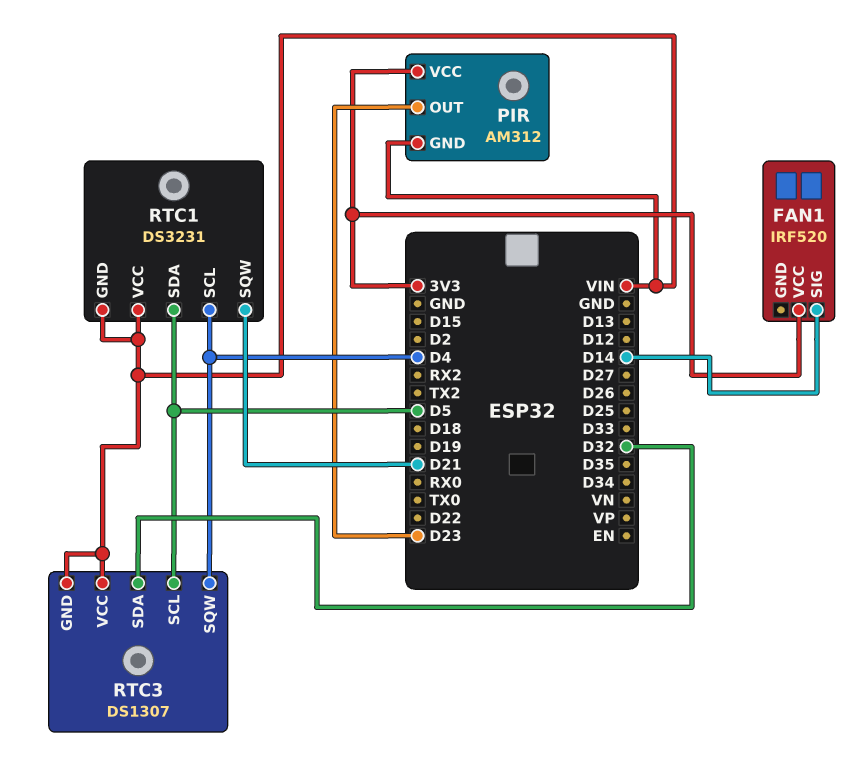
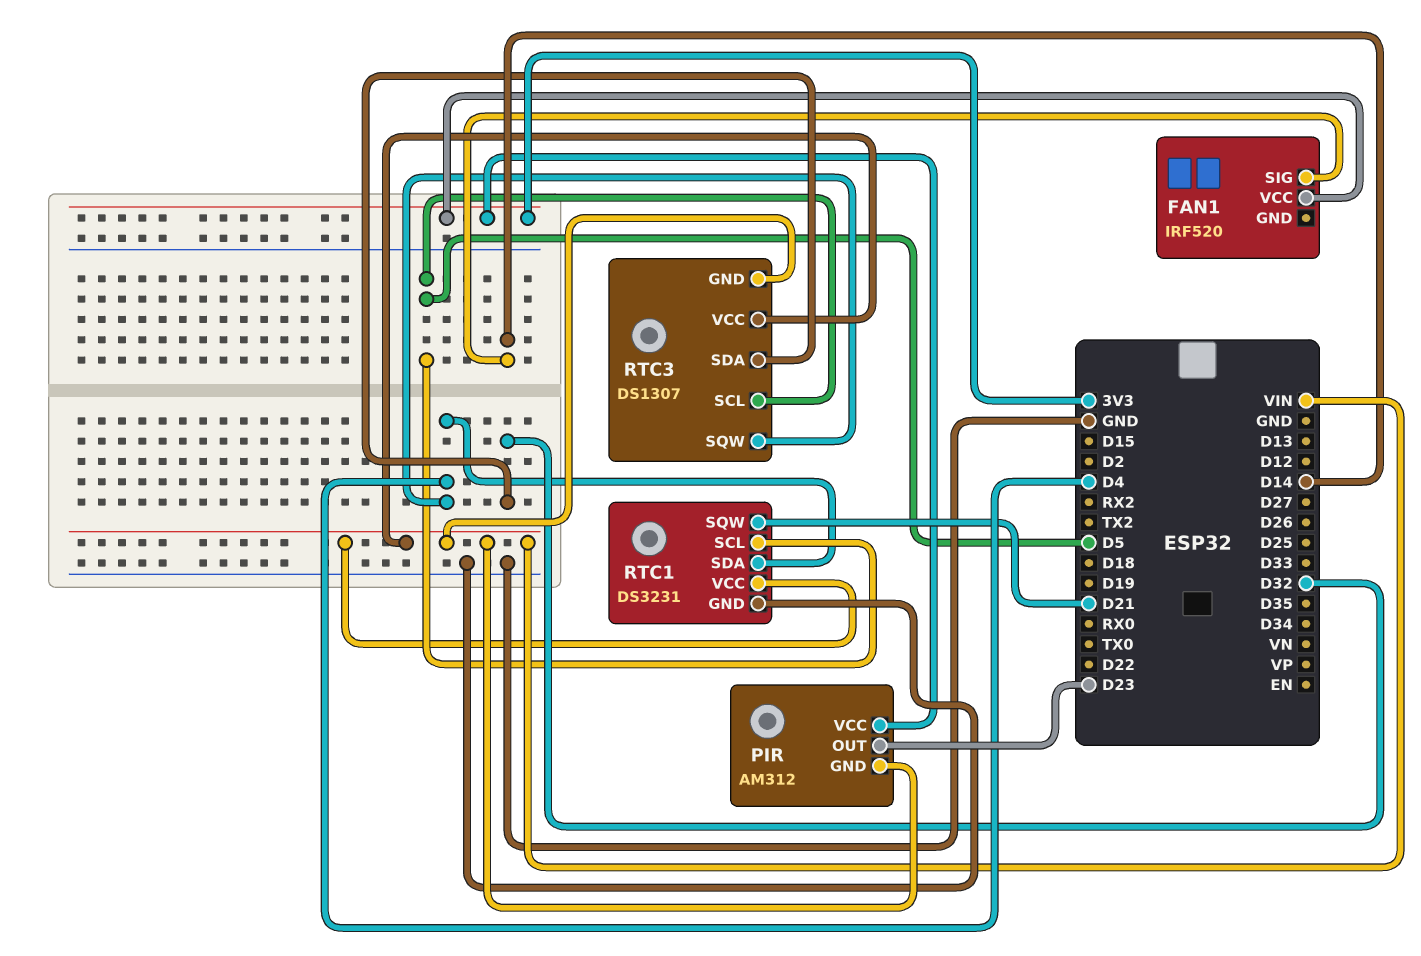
RTC1 pin GND: VIN -> GND
RTC1 pin SCL: D4 -> D5
RTC1 pin SDA: D5 -> D4

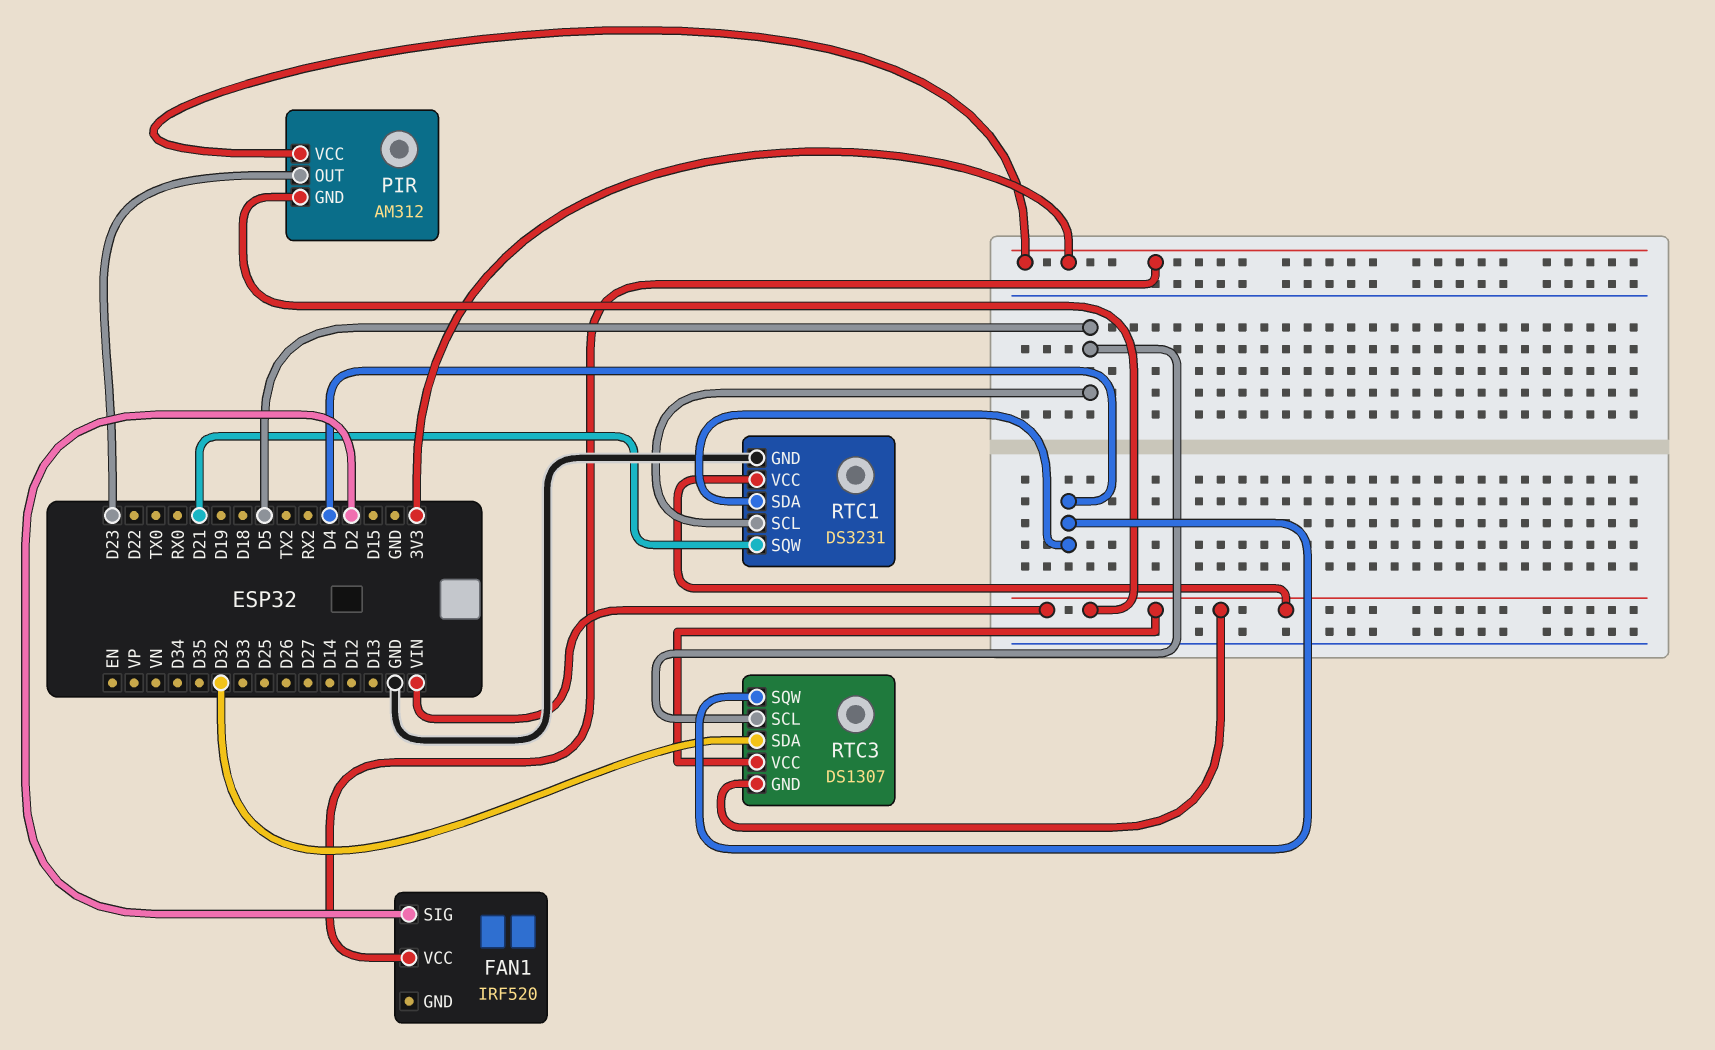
FAN1 pin SIG: D14 -> D2

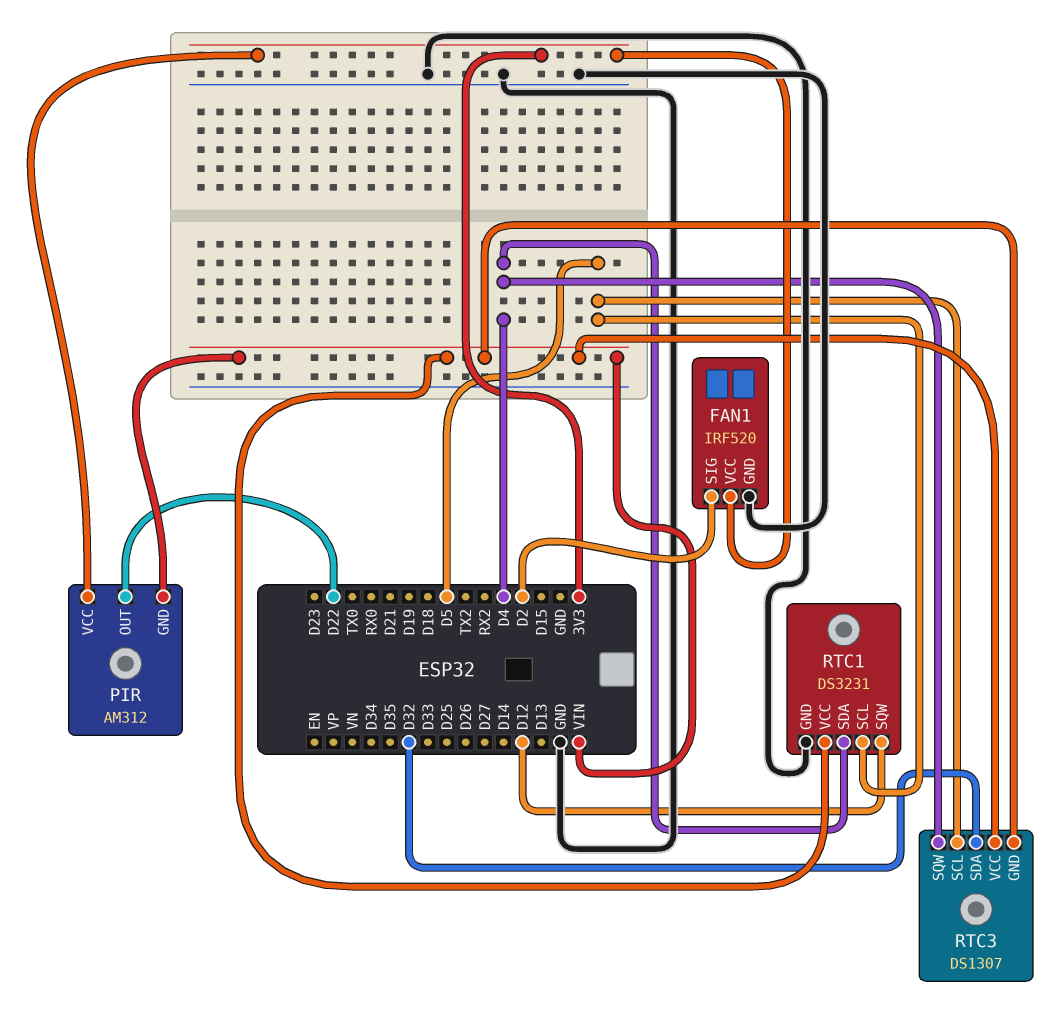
FAN1 pin GND: none -> GND
PIR pin OUT: D23 -> D22
RTC1 pin SQW: D21 -> D12

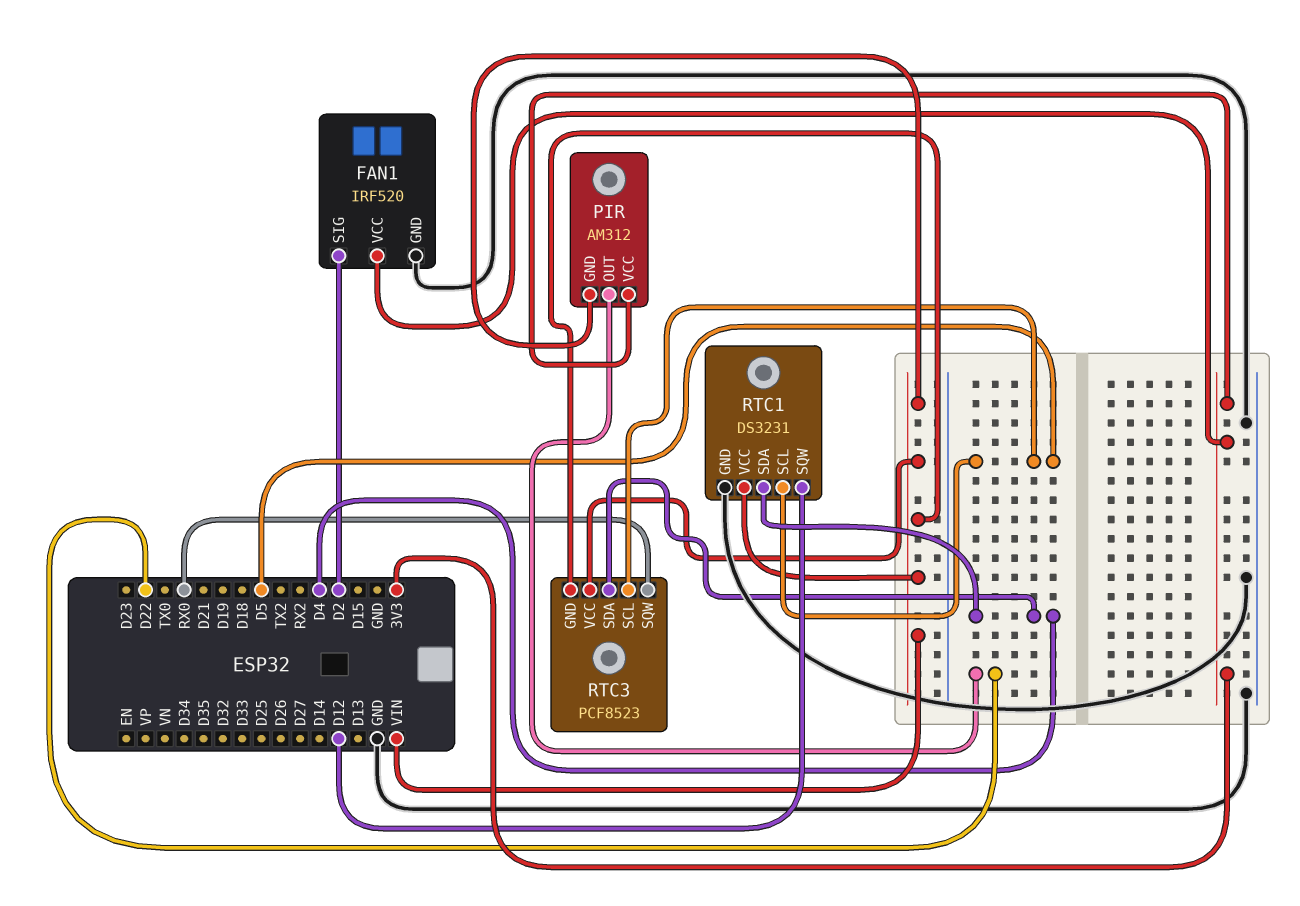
RTC3: DS1307 -> PCF8523
RTC3 pin SDA: D32 -> D4
RTC3 pin SQW: D4 -> RX0

